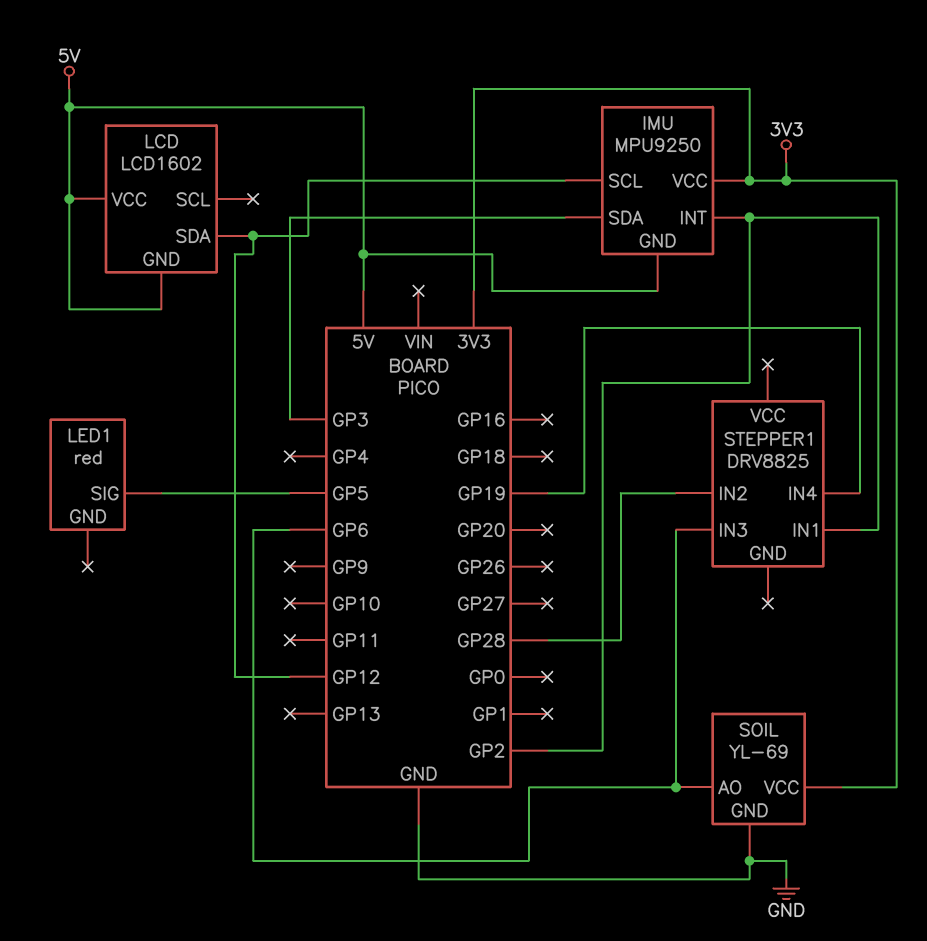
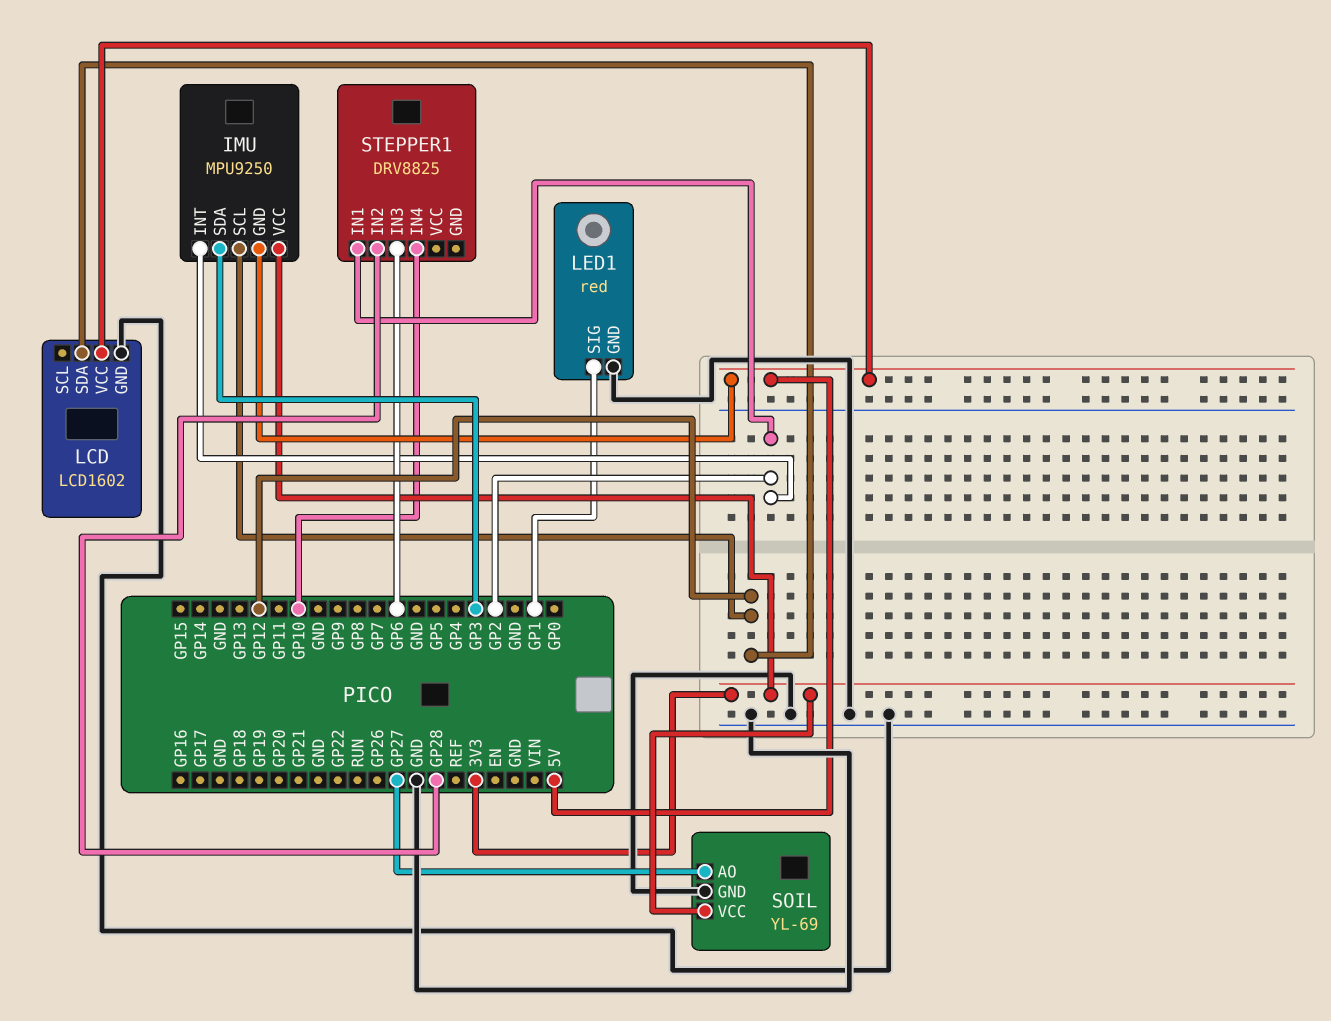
LCD pin GND: 5V -> GND
LED1 pin GND: none -> GND
LED1 pin SIG: GP5 -> GP1
SOIL pin AO: GP6 -> GP27
STEPPER1 pin IN4: GP19 -> GP10

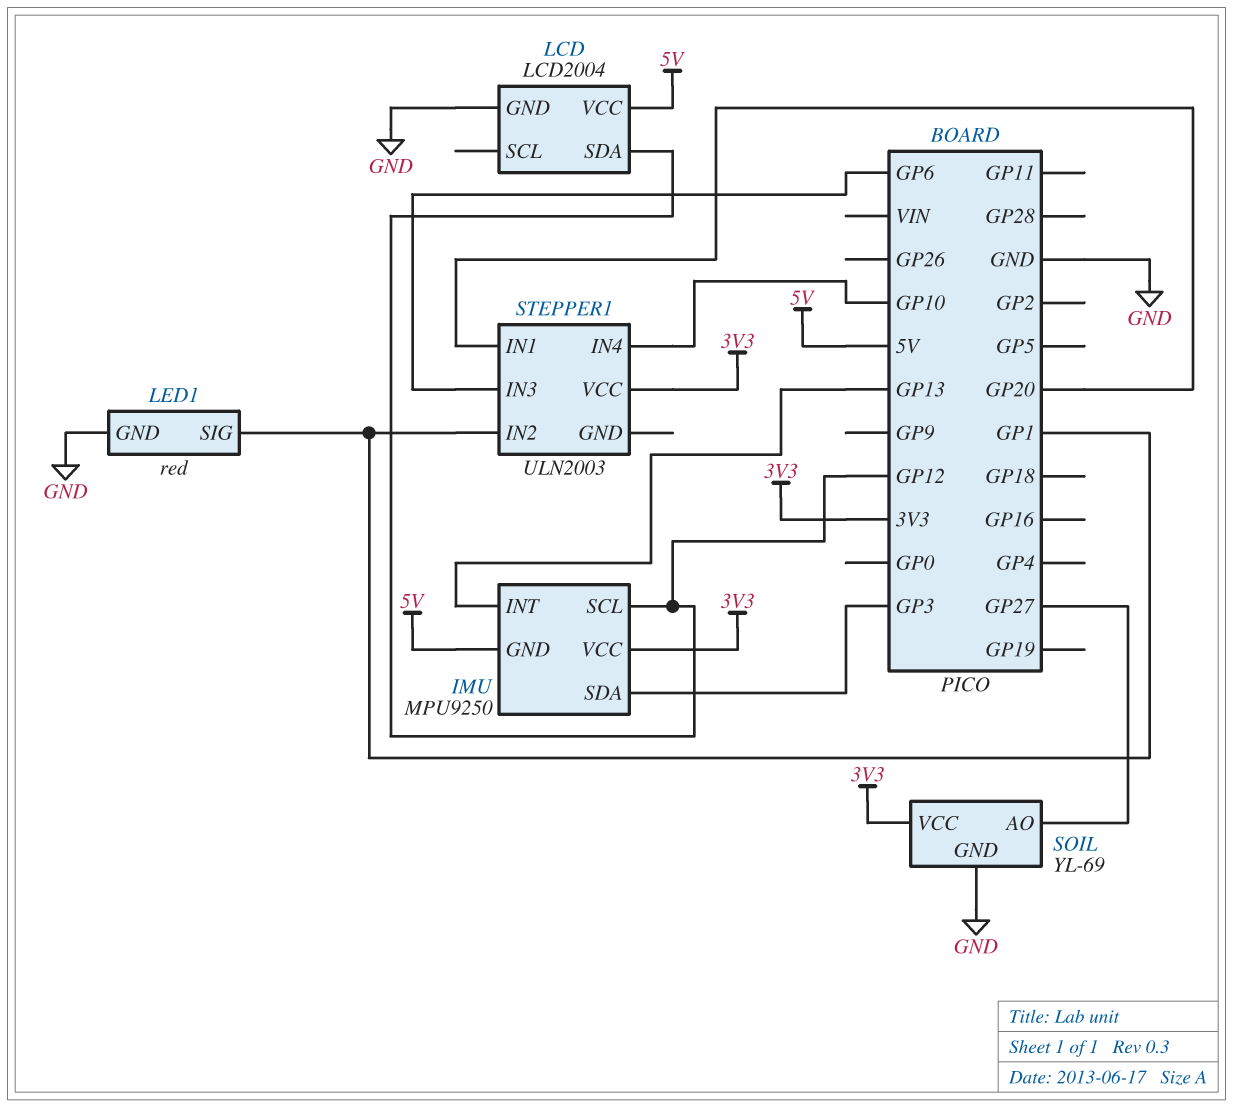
IMU pin INT: GP2 -> GP13
LCD: LCD1602 -> LCD2004
STEPPER1: DRV8825 -> ULN2003
STEPPER1 pin IN1: GP2 -> GP20
STEPPER1 pin IN2: GP28 -> GP1
STEPPER1 pin VCC: none -> 3V3

